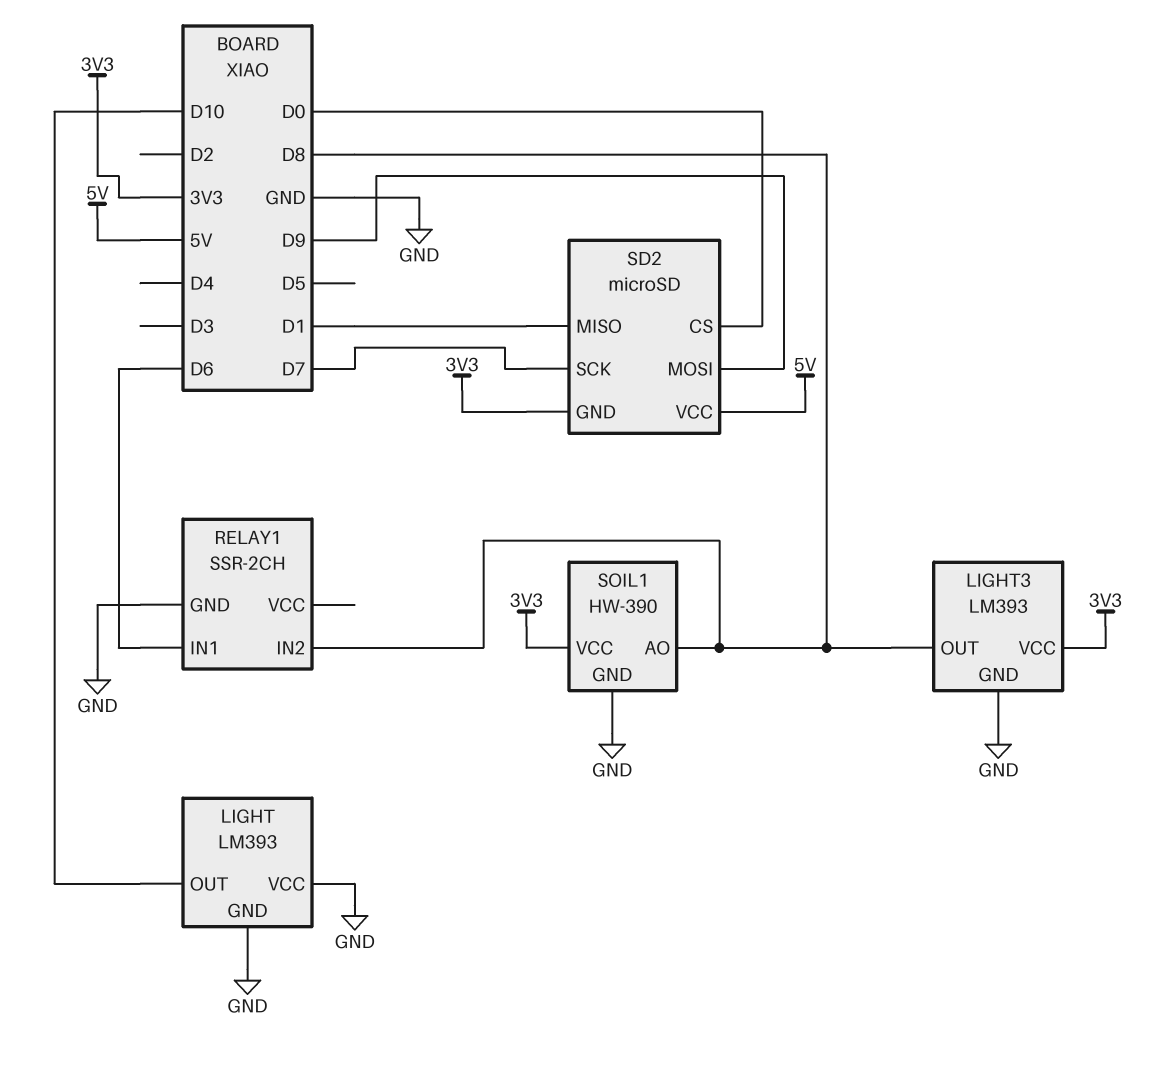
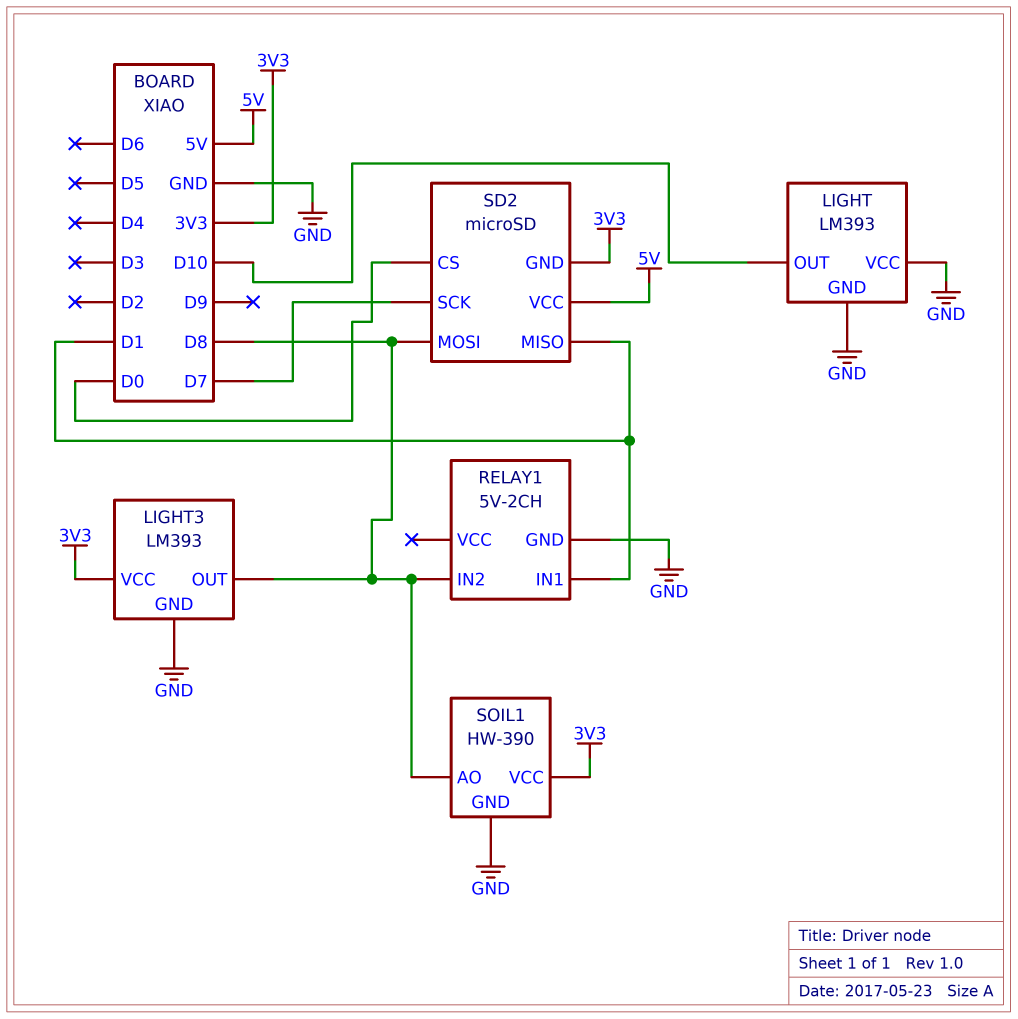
RELAY1: SSR-2CH -> 5V-2CH
RELAY1 pin IN1: D6 -> D1
SD2 pin MOSI: D9 -> D8

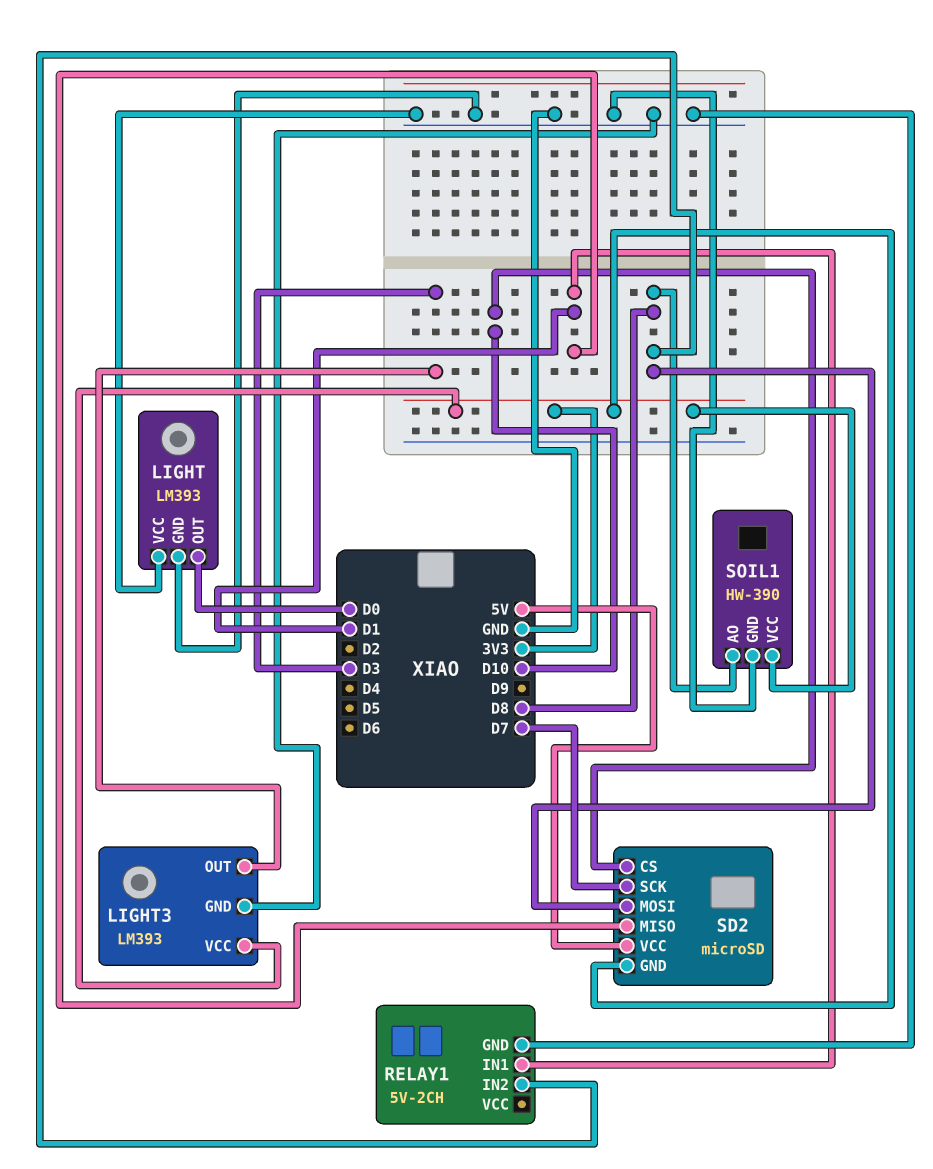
LIGHT pin OUT: D10 -> D0
LIGHT3 pin OUT: D8 -> D3
SD2 pin CS: D0 -> D10

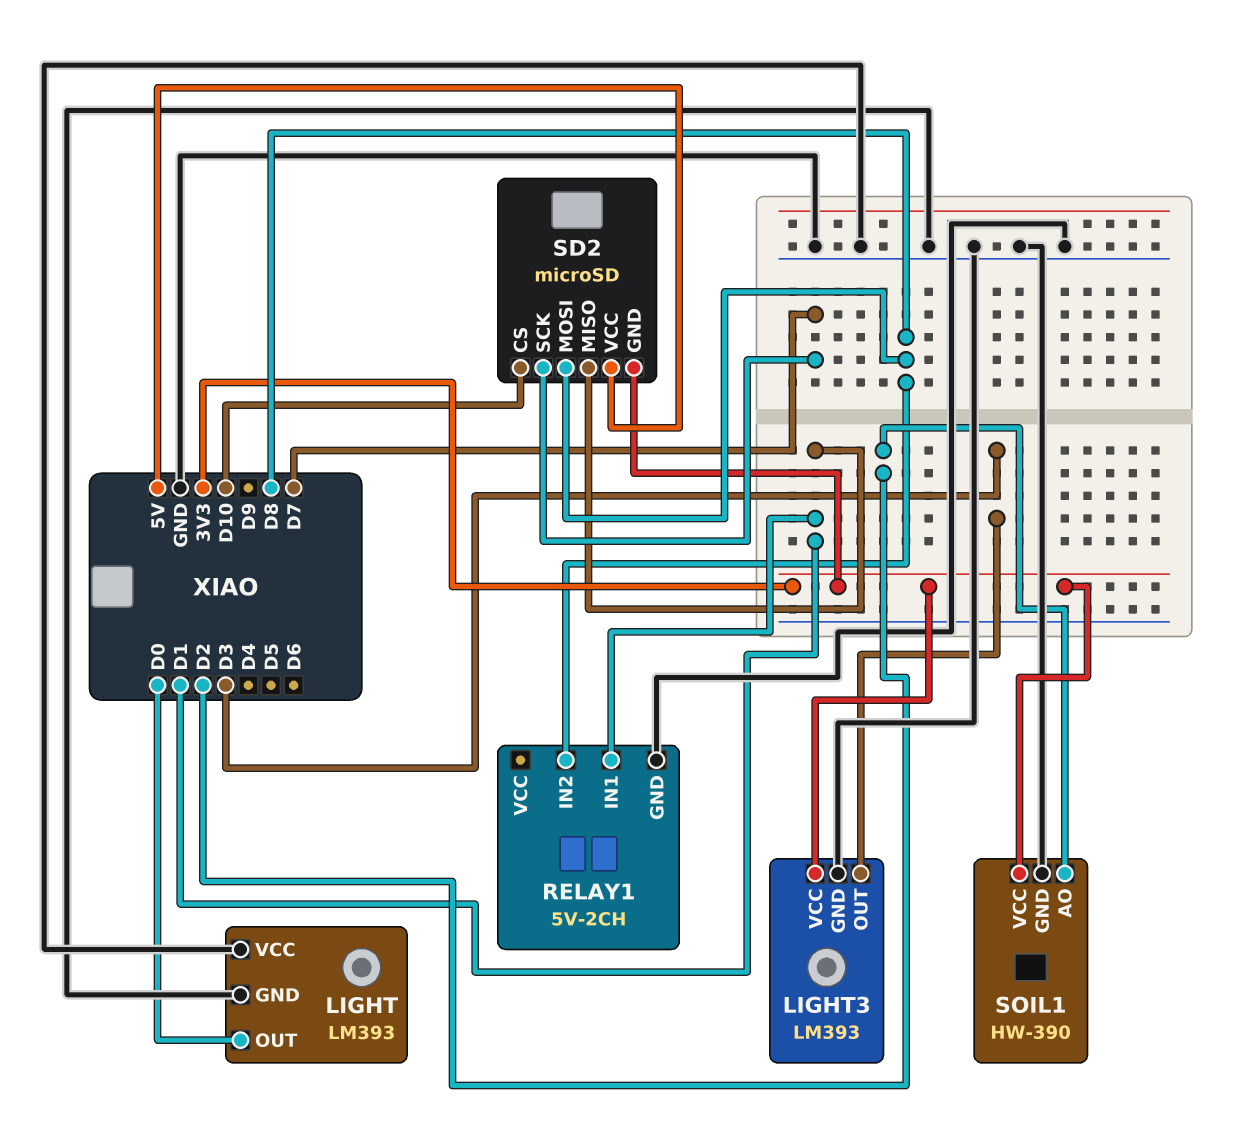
SOIL1 pin AO: D8 -> D2

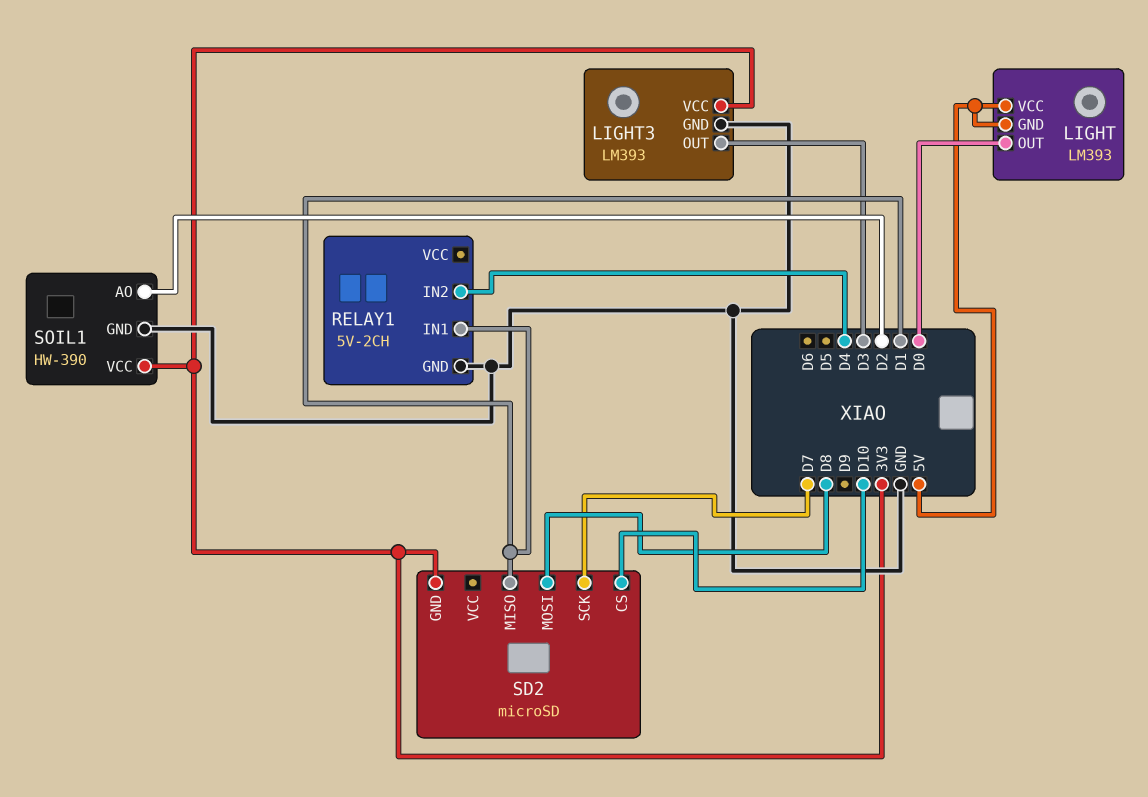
LIGHT pin GND: GND -> 5V
LIGHT pin VCC: GND -> 5V
RELAY1 pin IN2: D8 -> D4
SD2 pin VCC: 5V -> none

